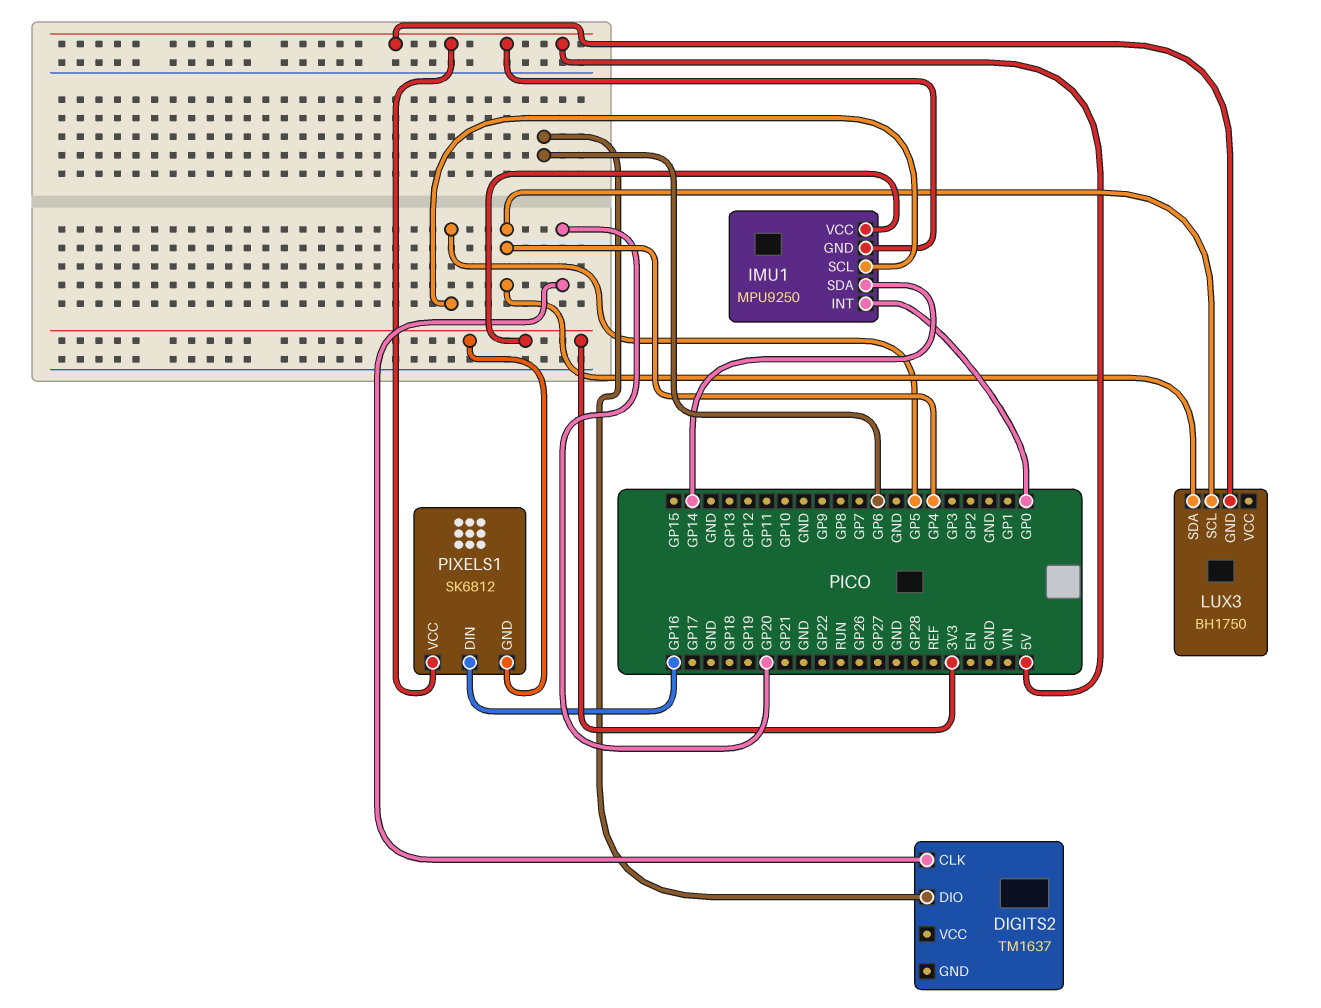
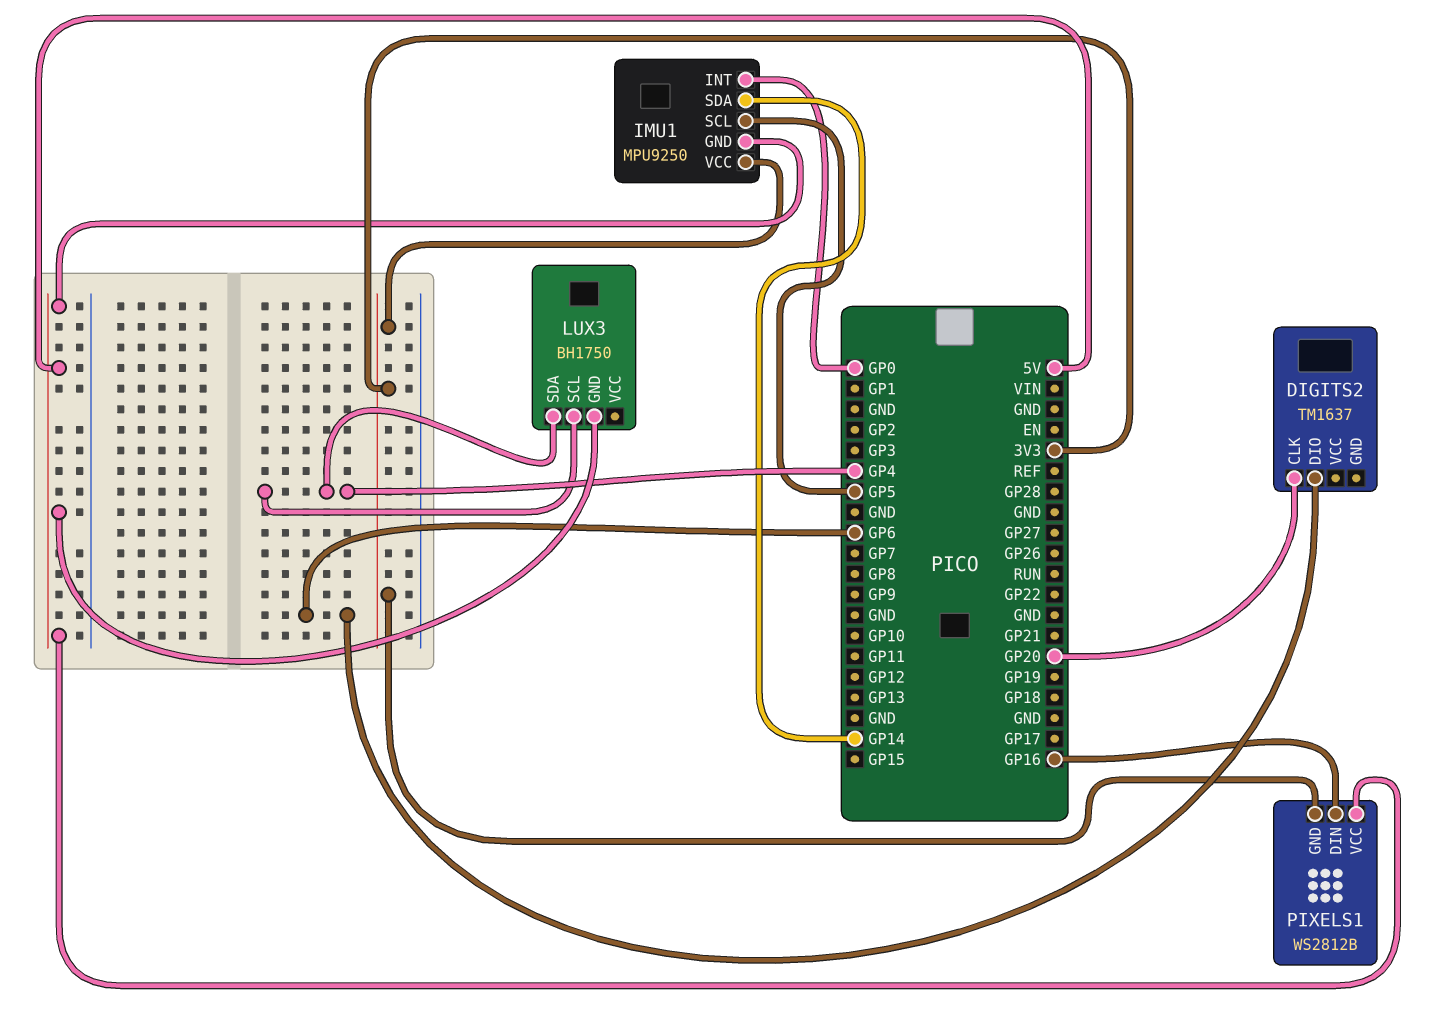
PIXELS1: SK6812 -> WS2812B

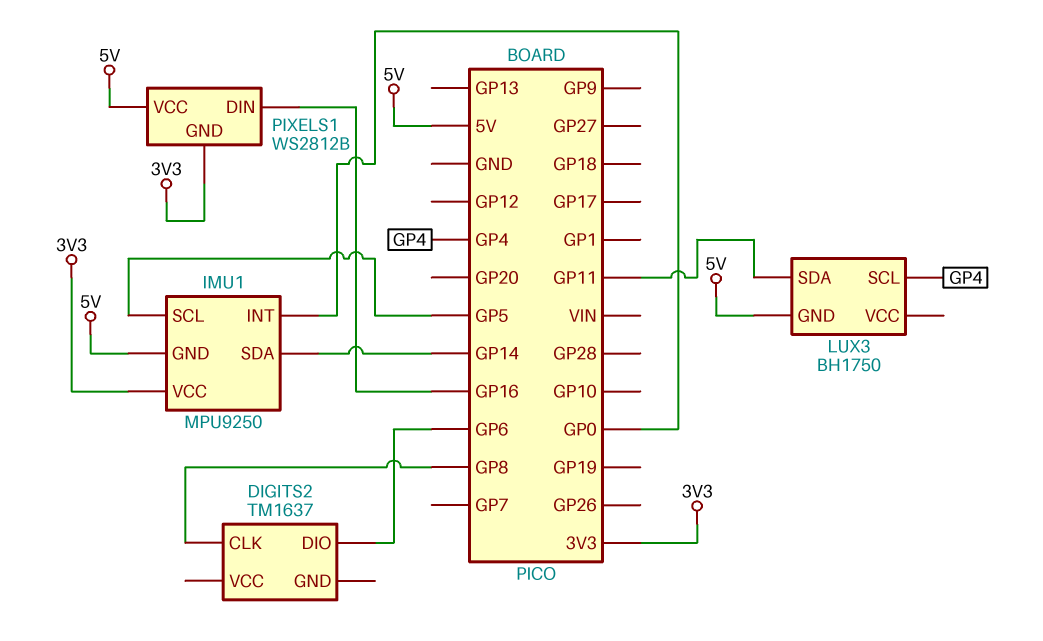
DIGITS2 pin CLK: GP20 -> GP8
LUX3 pin SDA: GP4 -> GP11

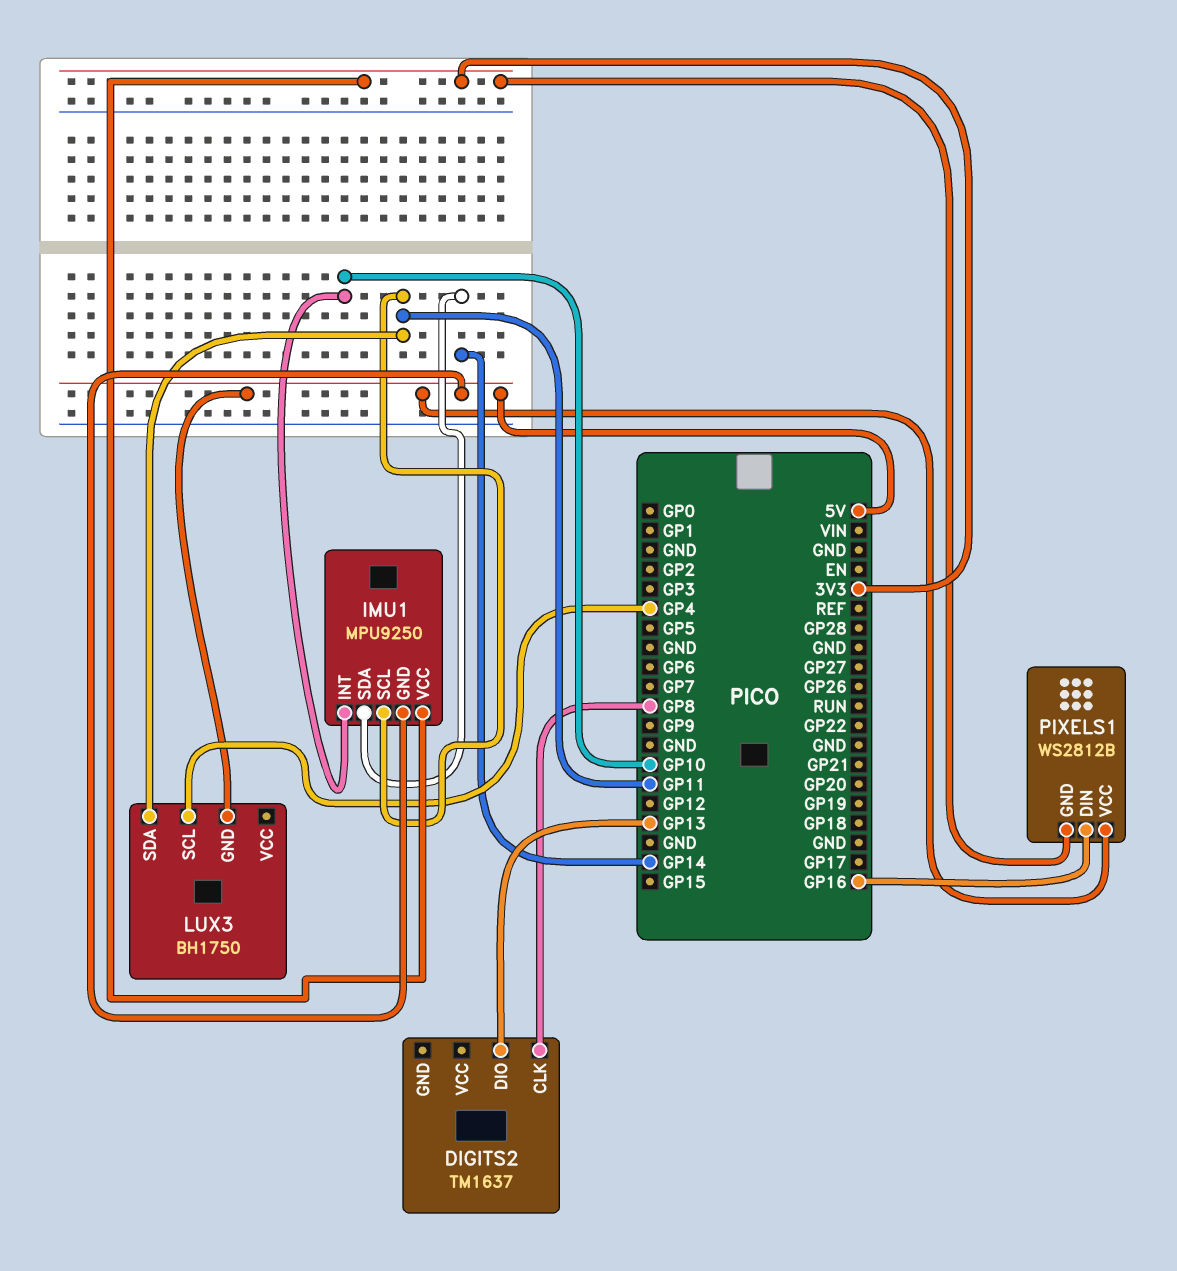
DIGITS2 pin DIO: GP6 -> GP13
IMU1 pin INT: GP0 -> GP10
IMU1 pin SCL: GP5 -> GP11

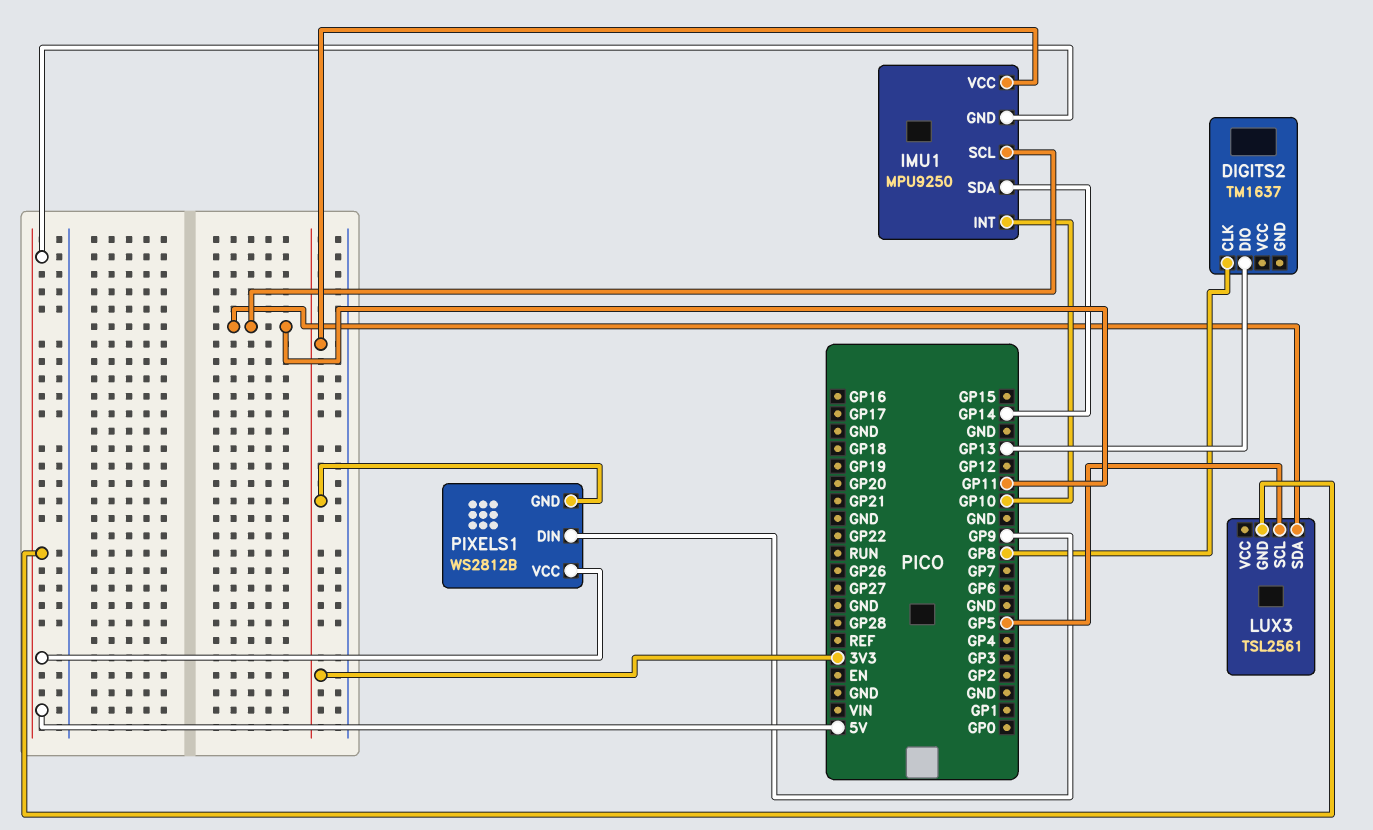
LUX3: BH1750 -> TSL2561
LUX3 pin SCL: GP4 -> GP5
PIXELS1 pin DIN: GP16 -> GP9

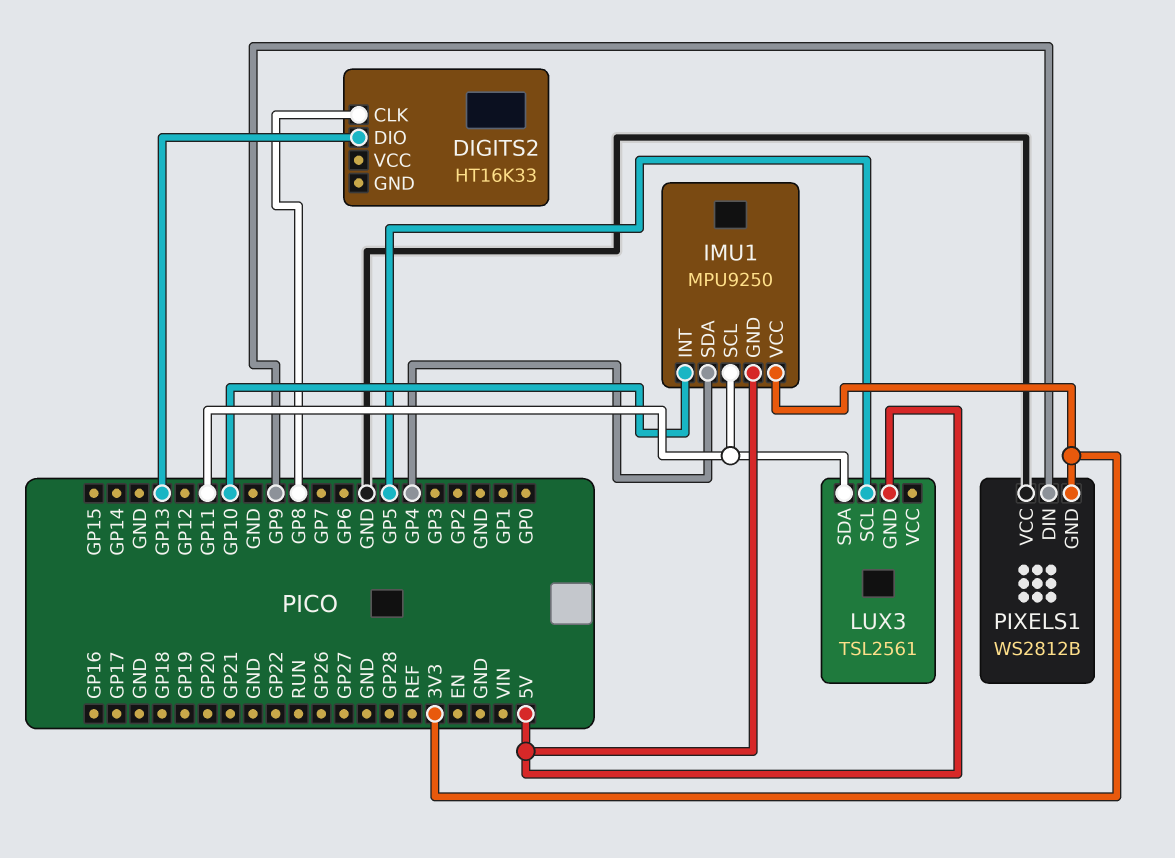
DIGITS2: TM1637 -> HT16K33
IMU1 pin SDA: GP14 -> GP4
PIXELS1 pin VCC: 5V -> GND

